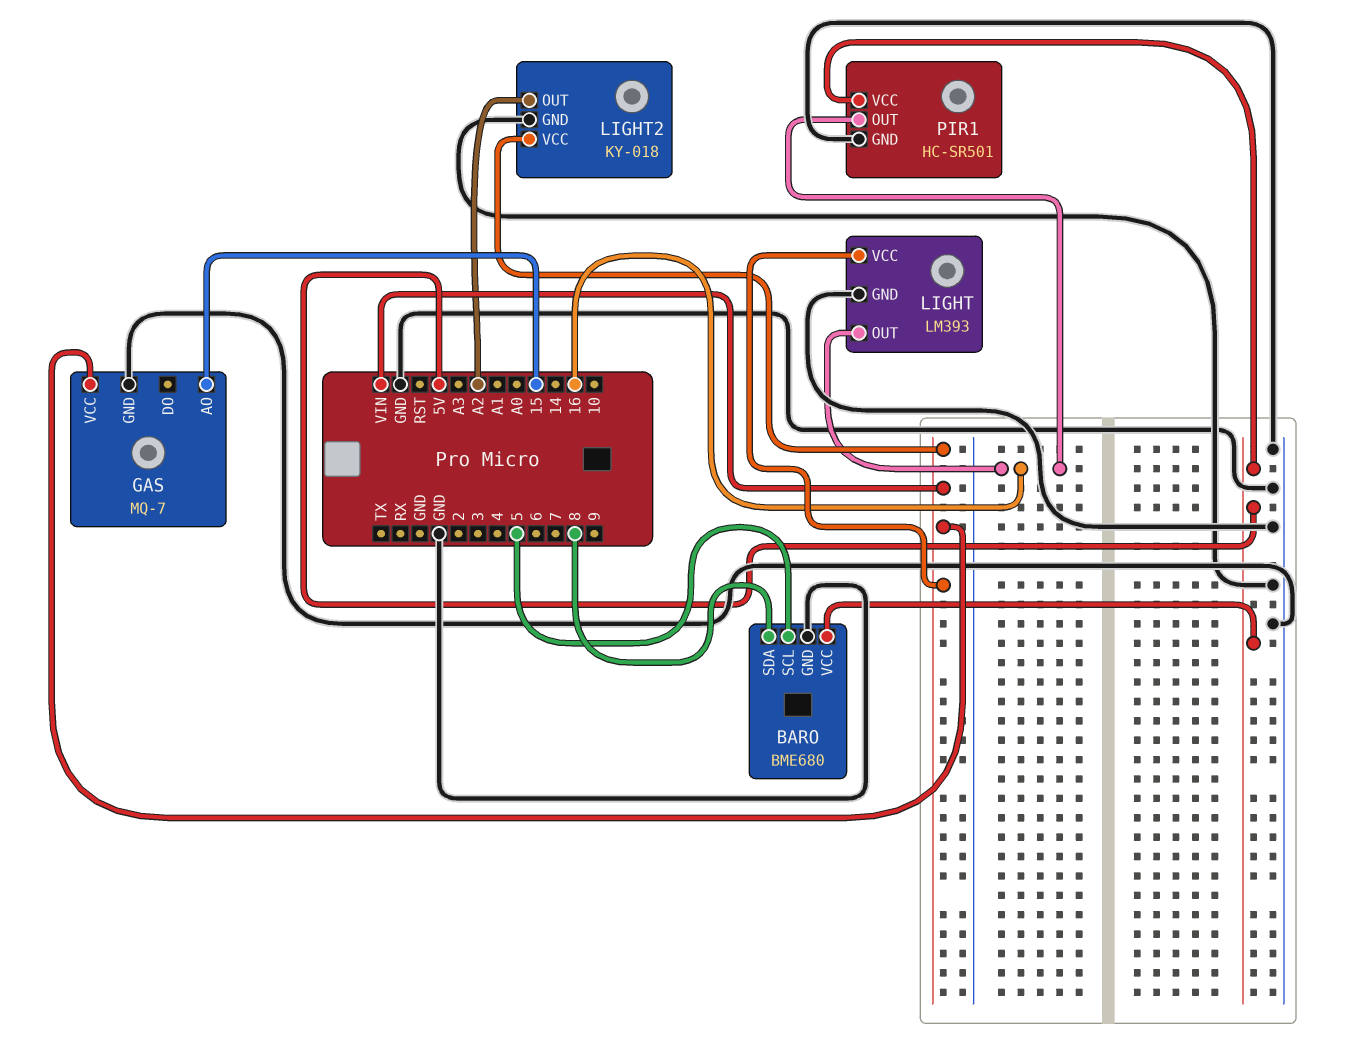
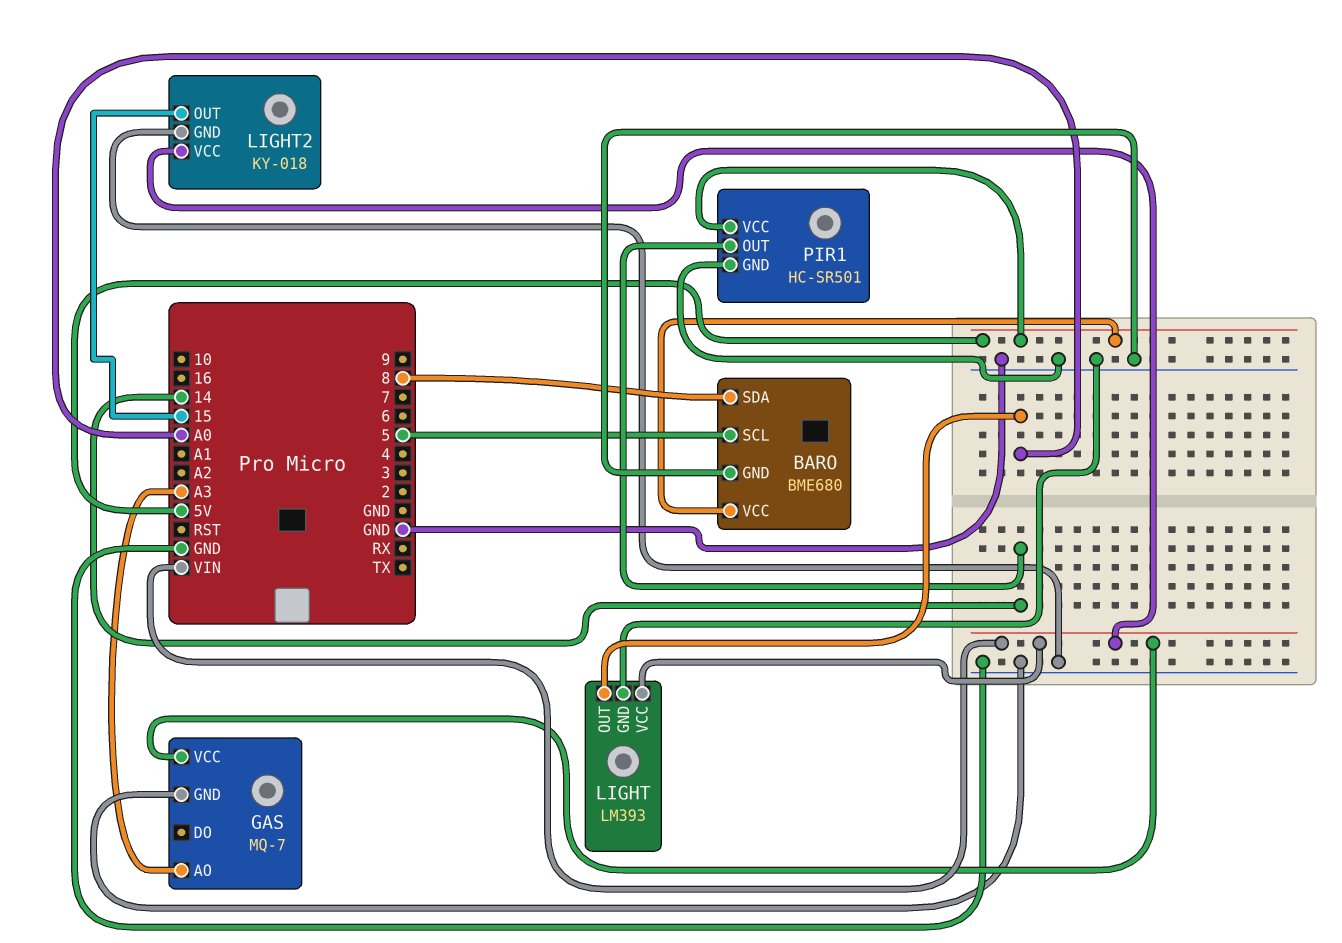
GAS pin AO: 15 -> A3
LIGHT pin OUT: 16 -> A0
LIGHT2 pin OUT: A2 -> 15
PIR1 pin OUT: 16 -> 14

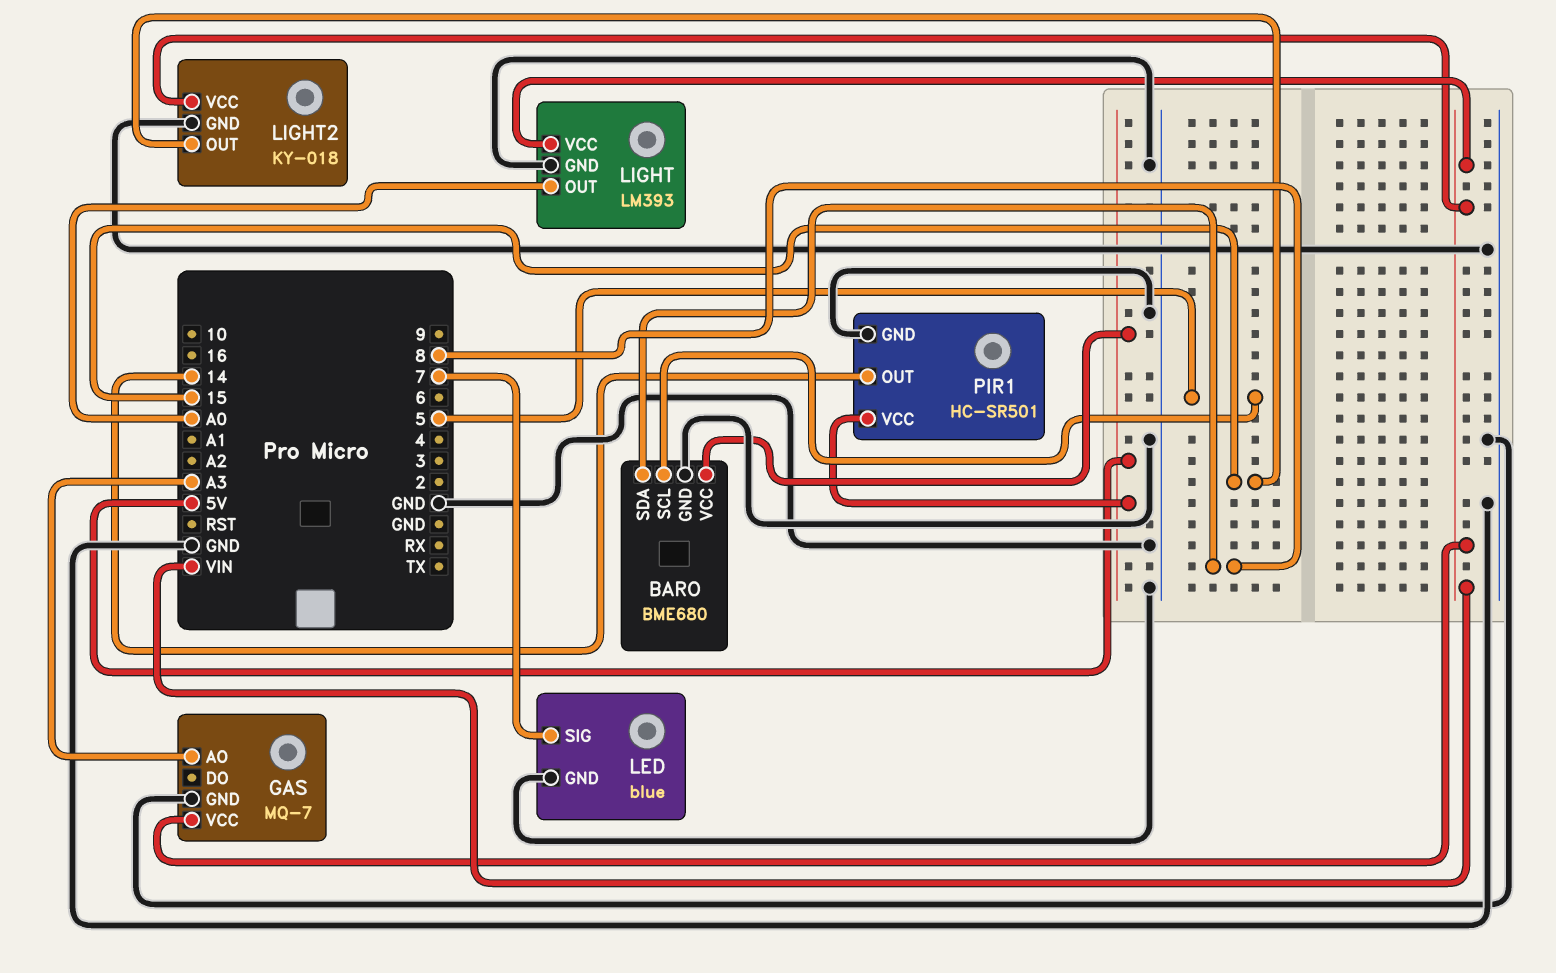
LED: none -> blue
LED pin GND: none -> GND
LED pin SIG: none -> 7

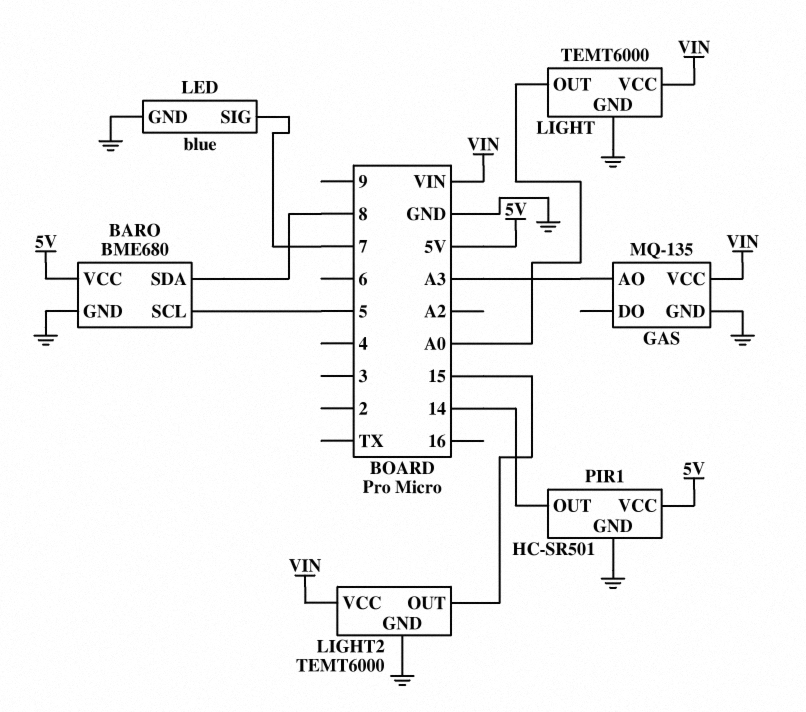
GAS: MQ-7 -> MQ-135
LIGHT: LM393 -> TEMT6000
LIGHT2: KY-018 -> TEMT6000

